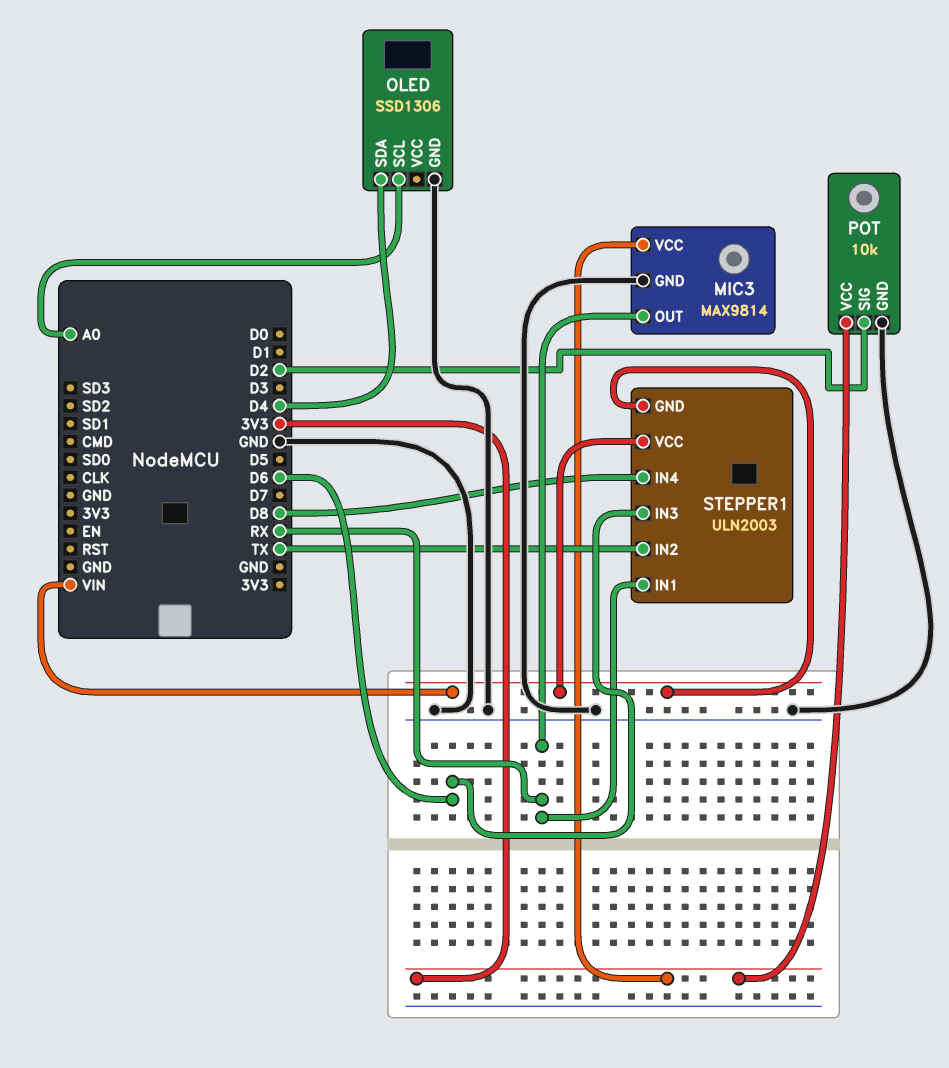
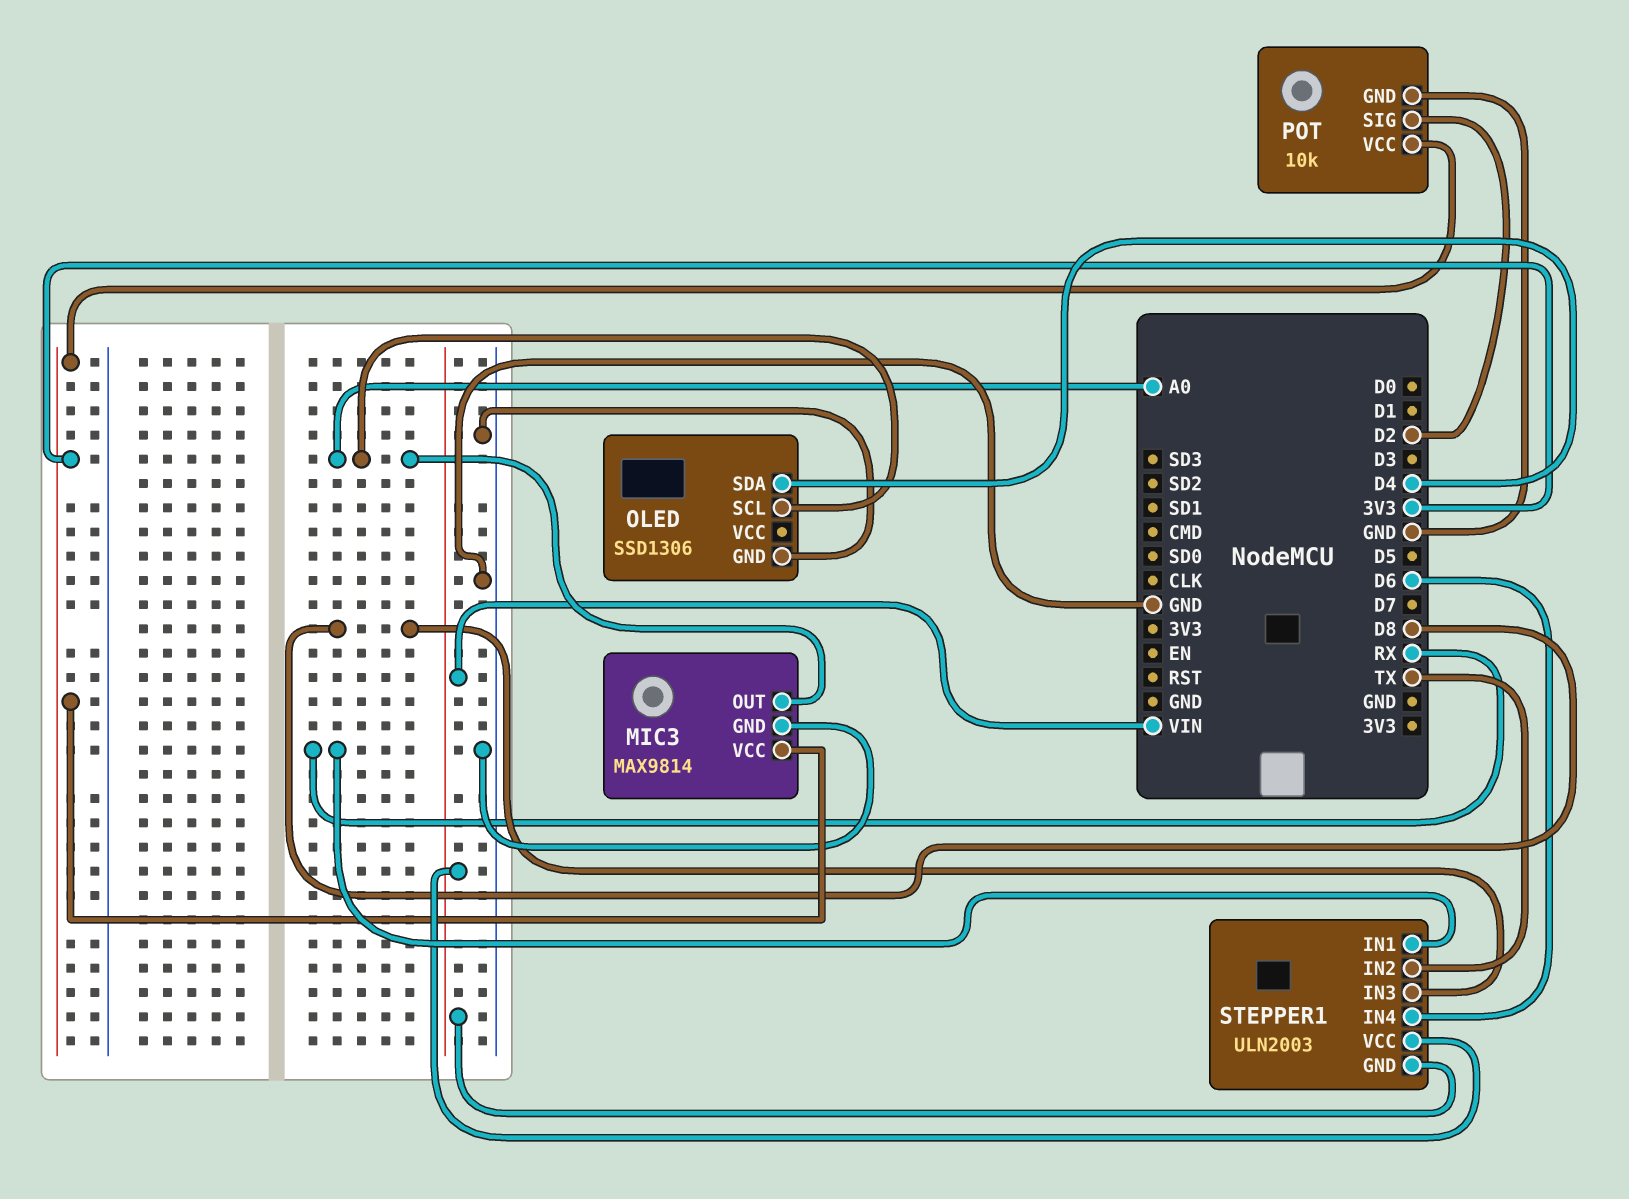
MIC3 pin OUT: RX -> A0
STEPPER1 pin IN3: D6 -> D8
STEPPER1 pin IN4: D8 -> D6

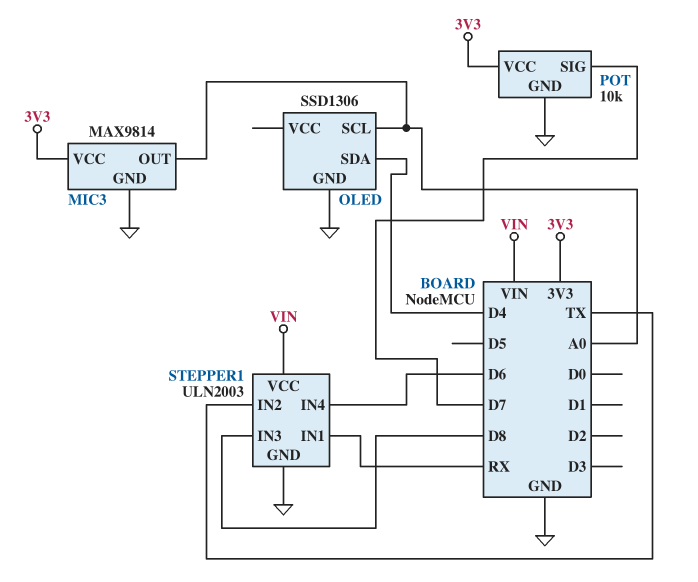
POT pin SIG: D2 -> D7
STEPPER1 pin GND: VIN -> GND

